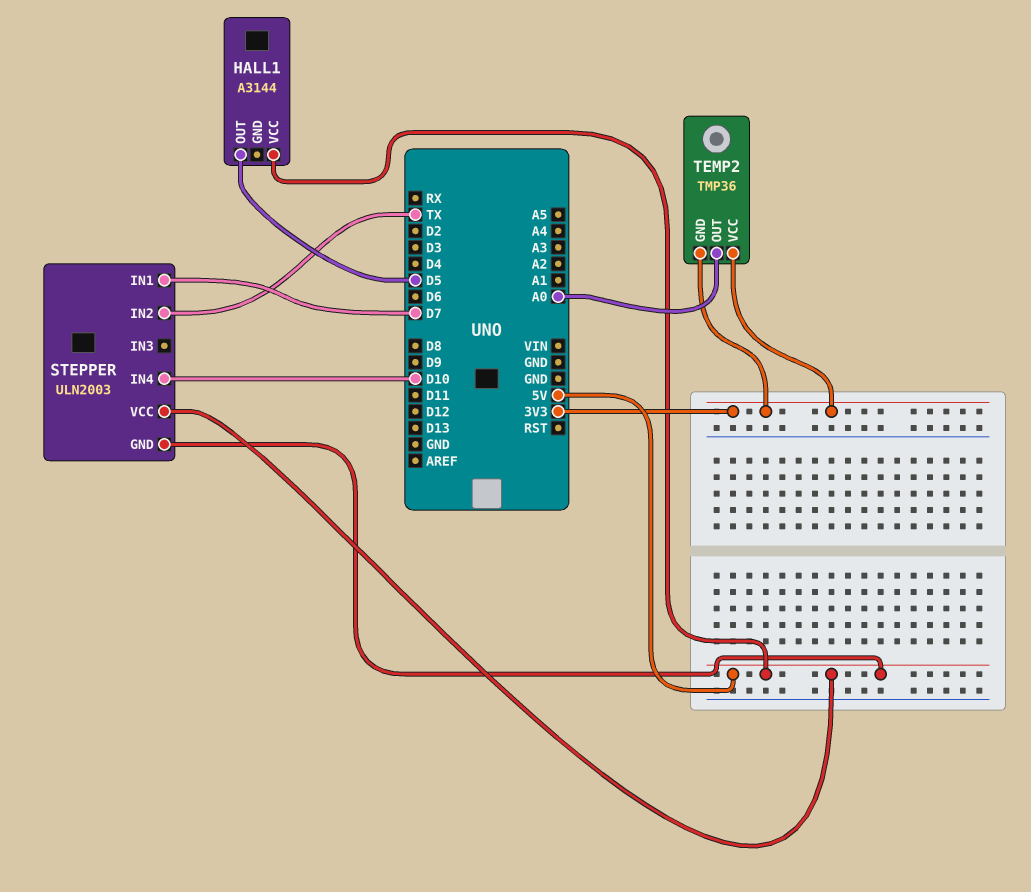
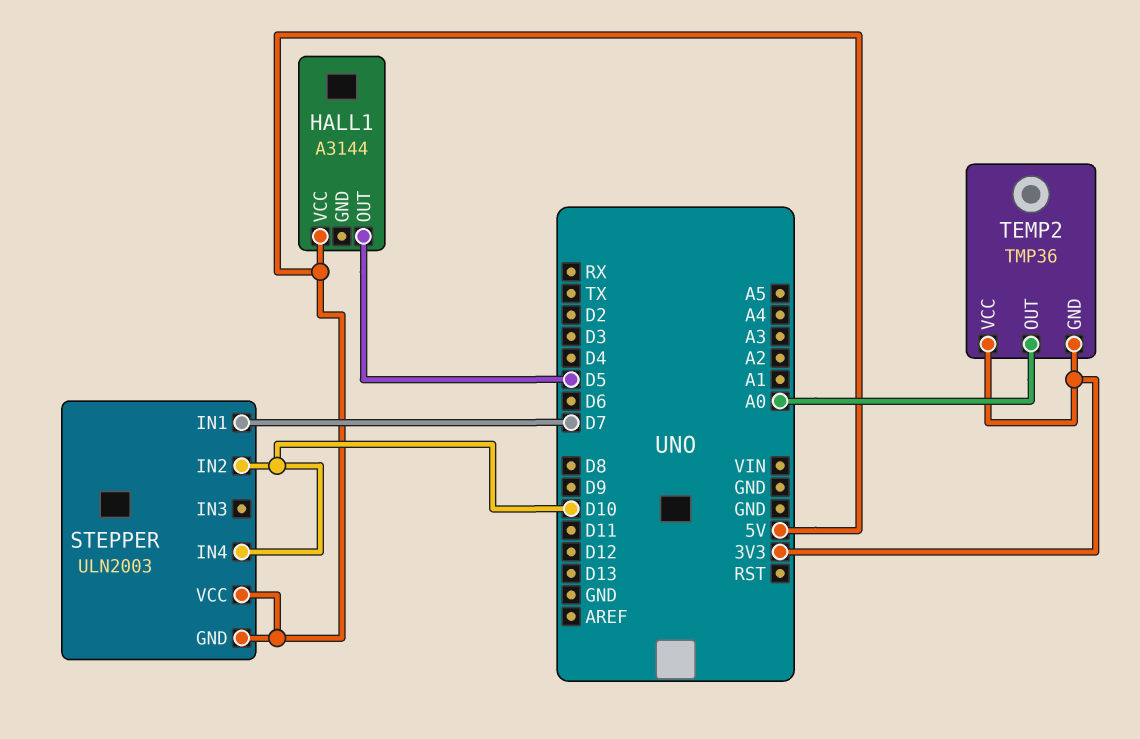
STEPPER pin IN2: TX -> D10

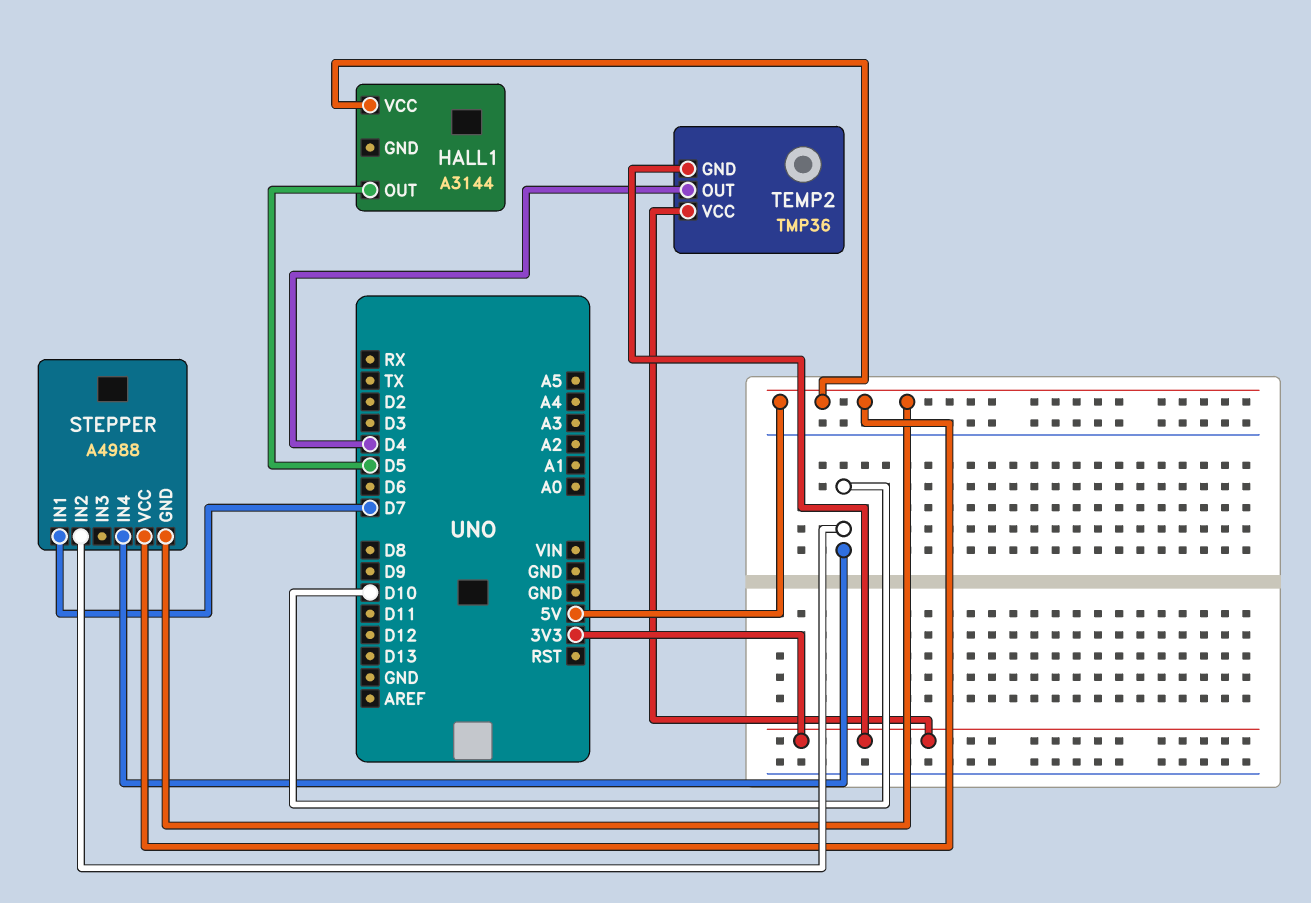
STEPPER: ULN2003 -> A4988
TEMP2 pin OUT: A0 -> D4

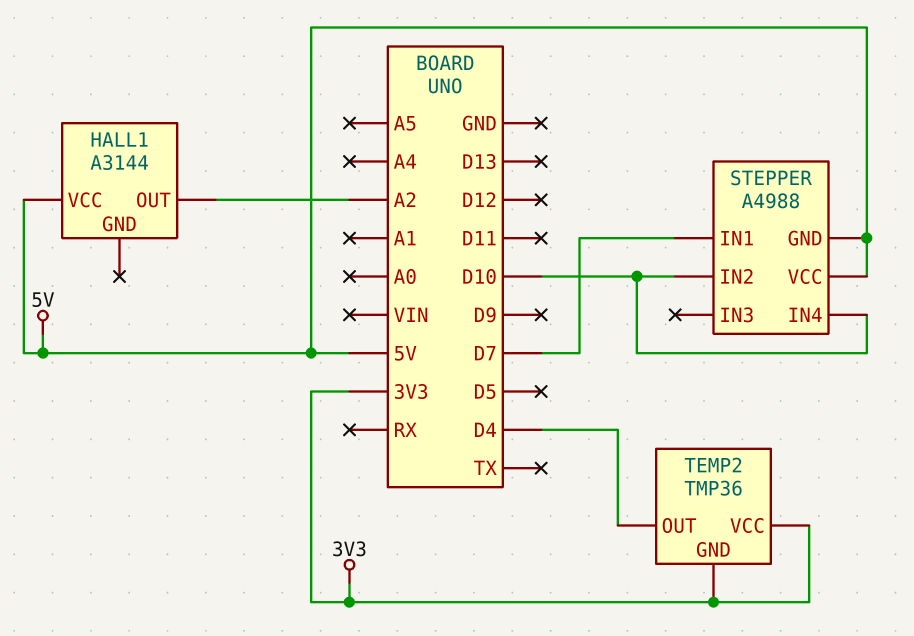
HALL1 pin OUT: D5 -> A2

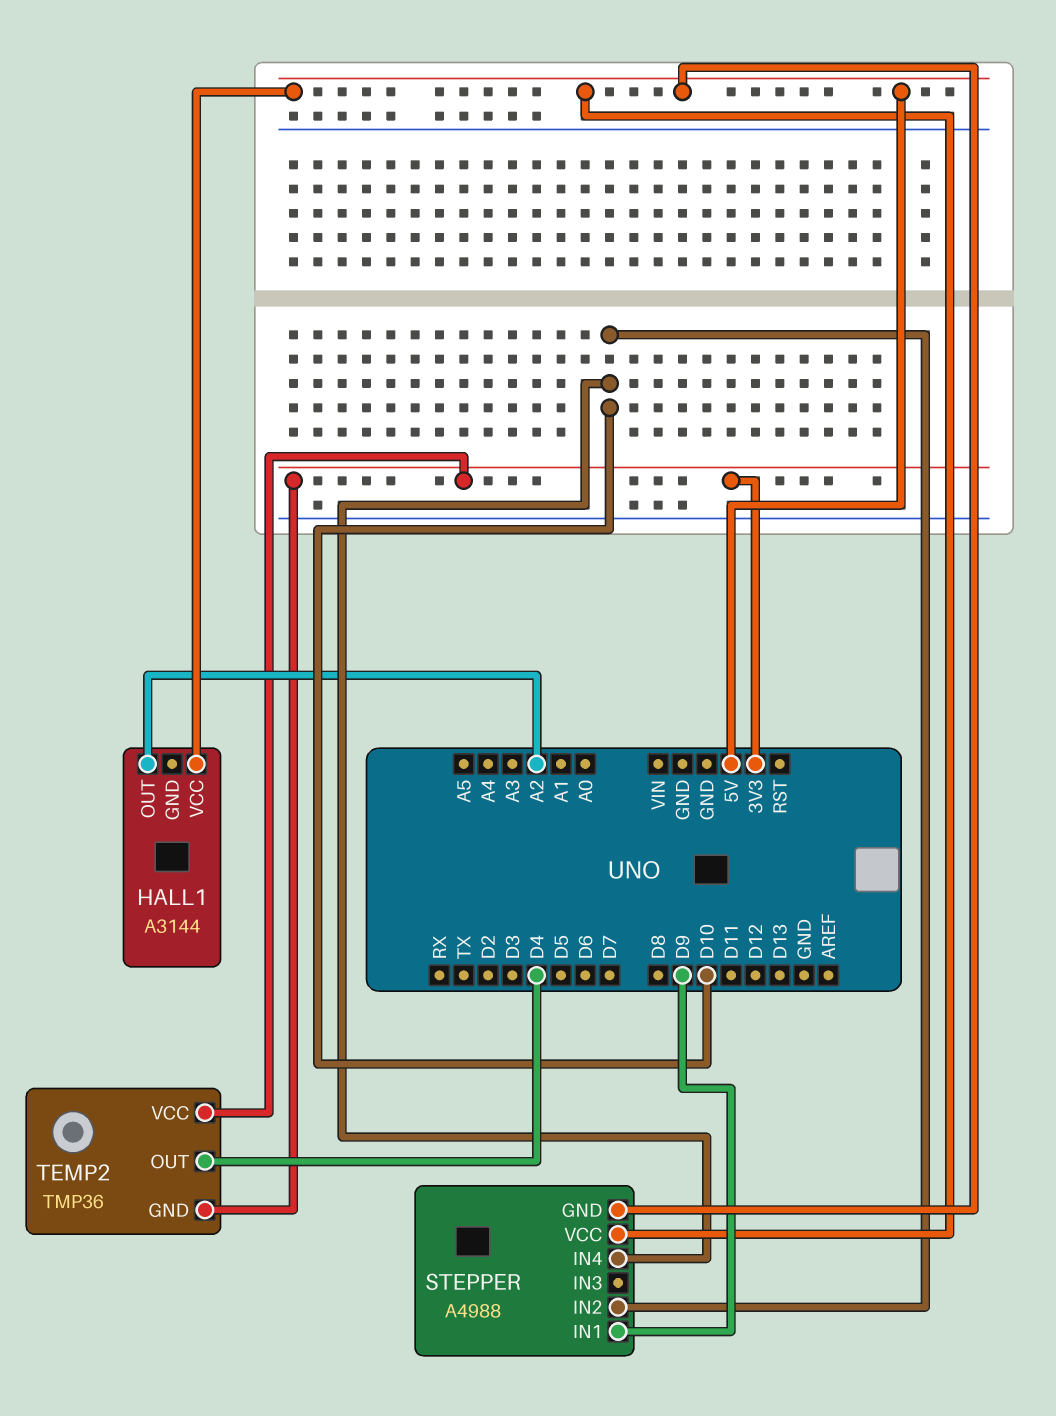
STEPPER pin IN1: D7 -> D9

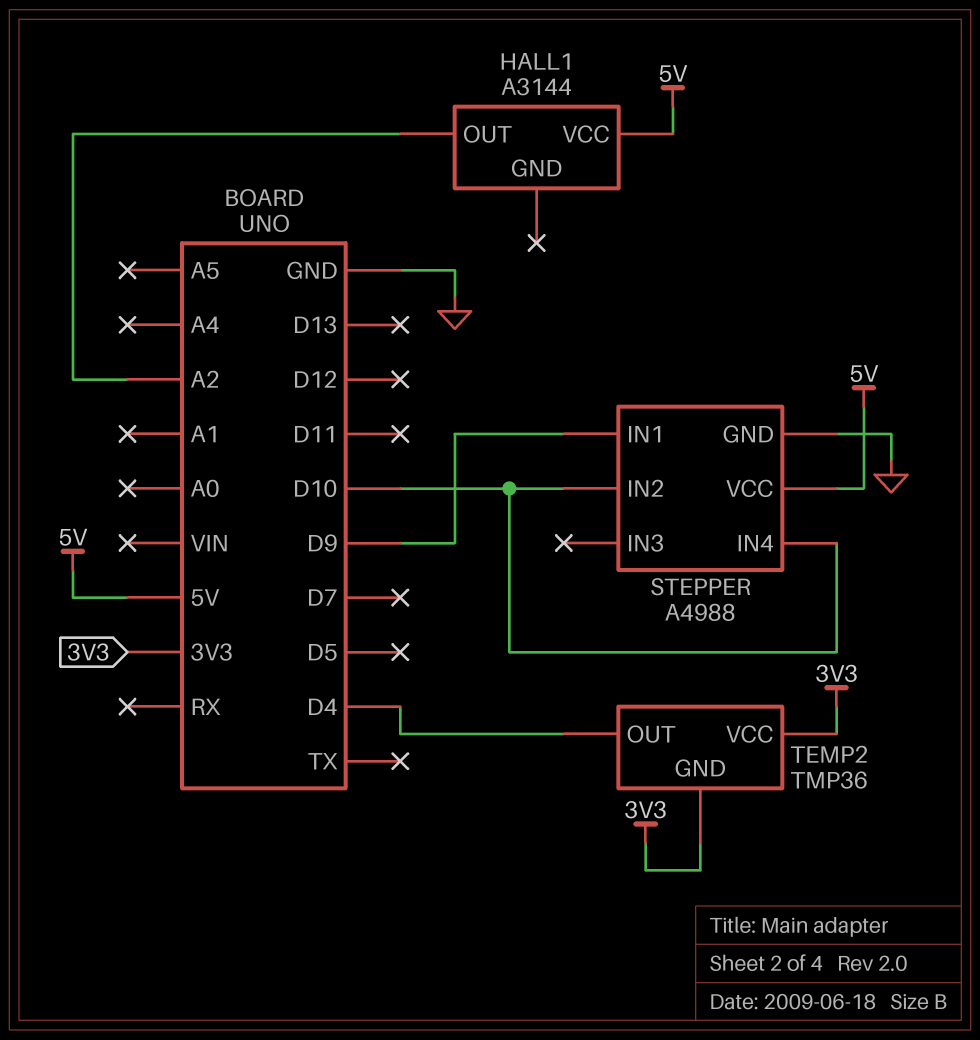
STEPPER pin GND: 5V -> GND

